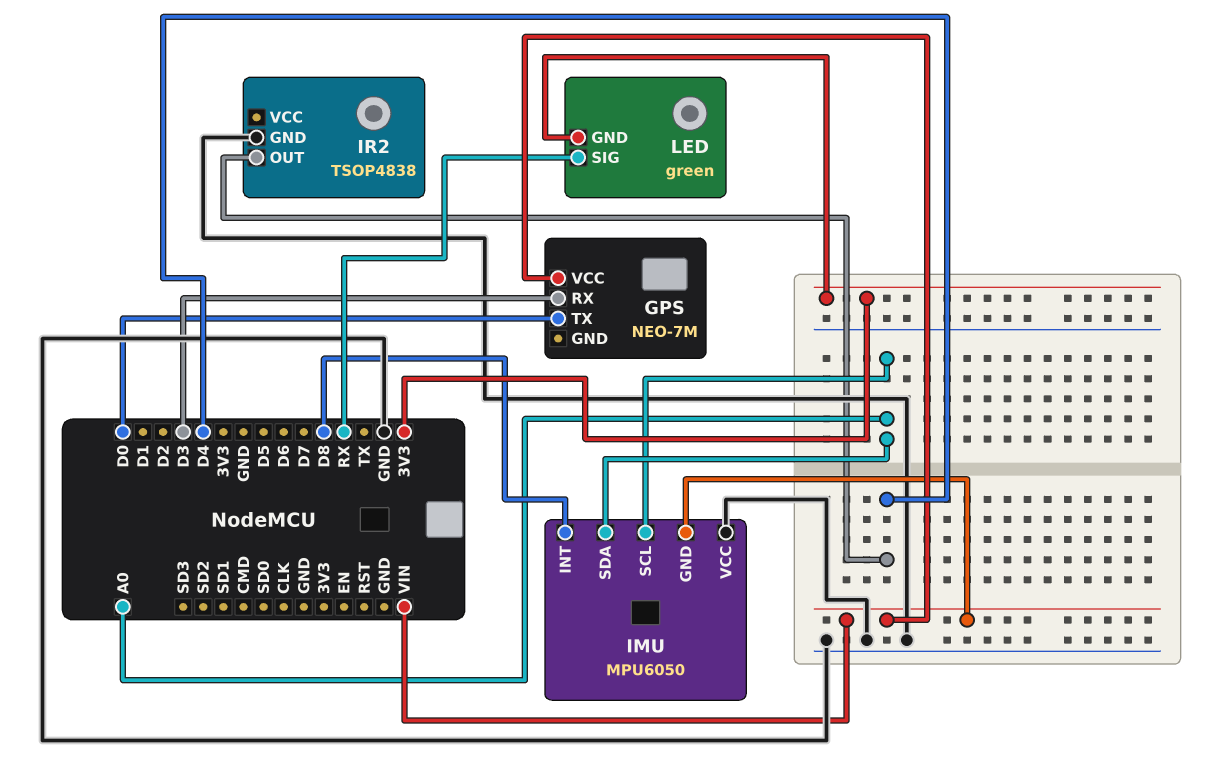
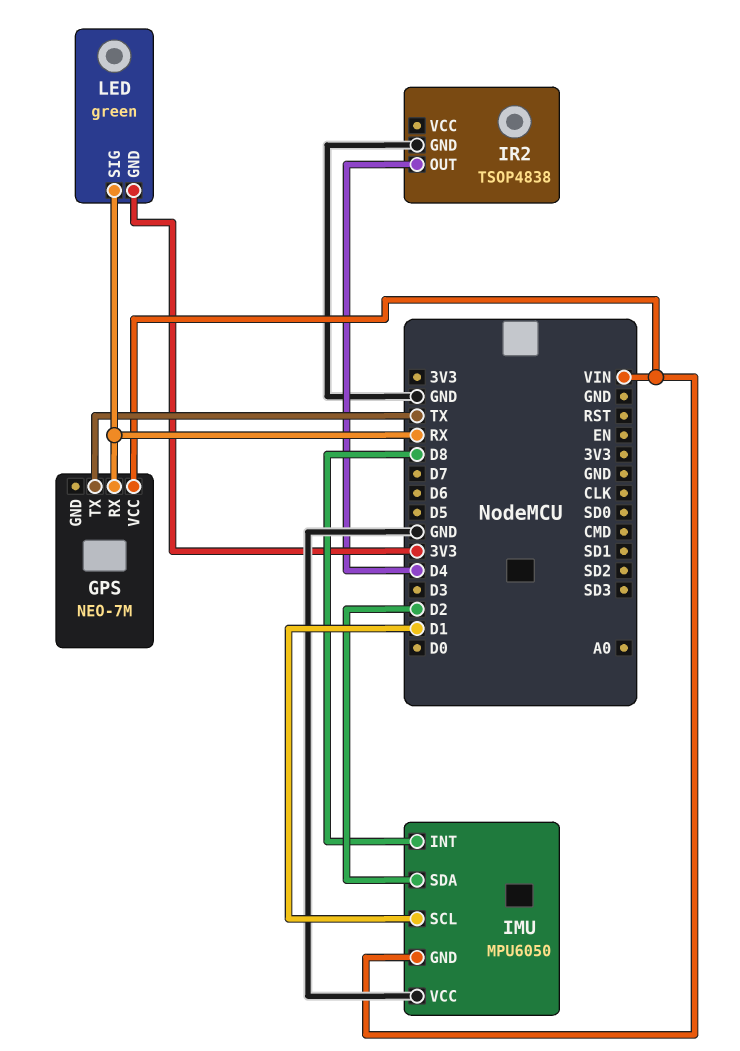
GPS pin RX: D3 -> RX
GPS pin TX: D0 -> TX
IMU pin SCL: A0 -> D1
IMU pin SDA: A0 -> D2

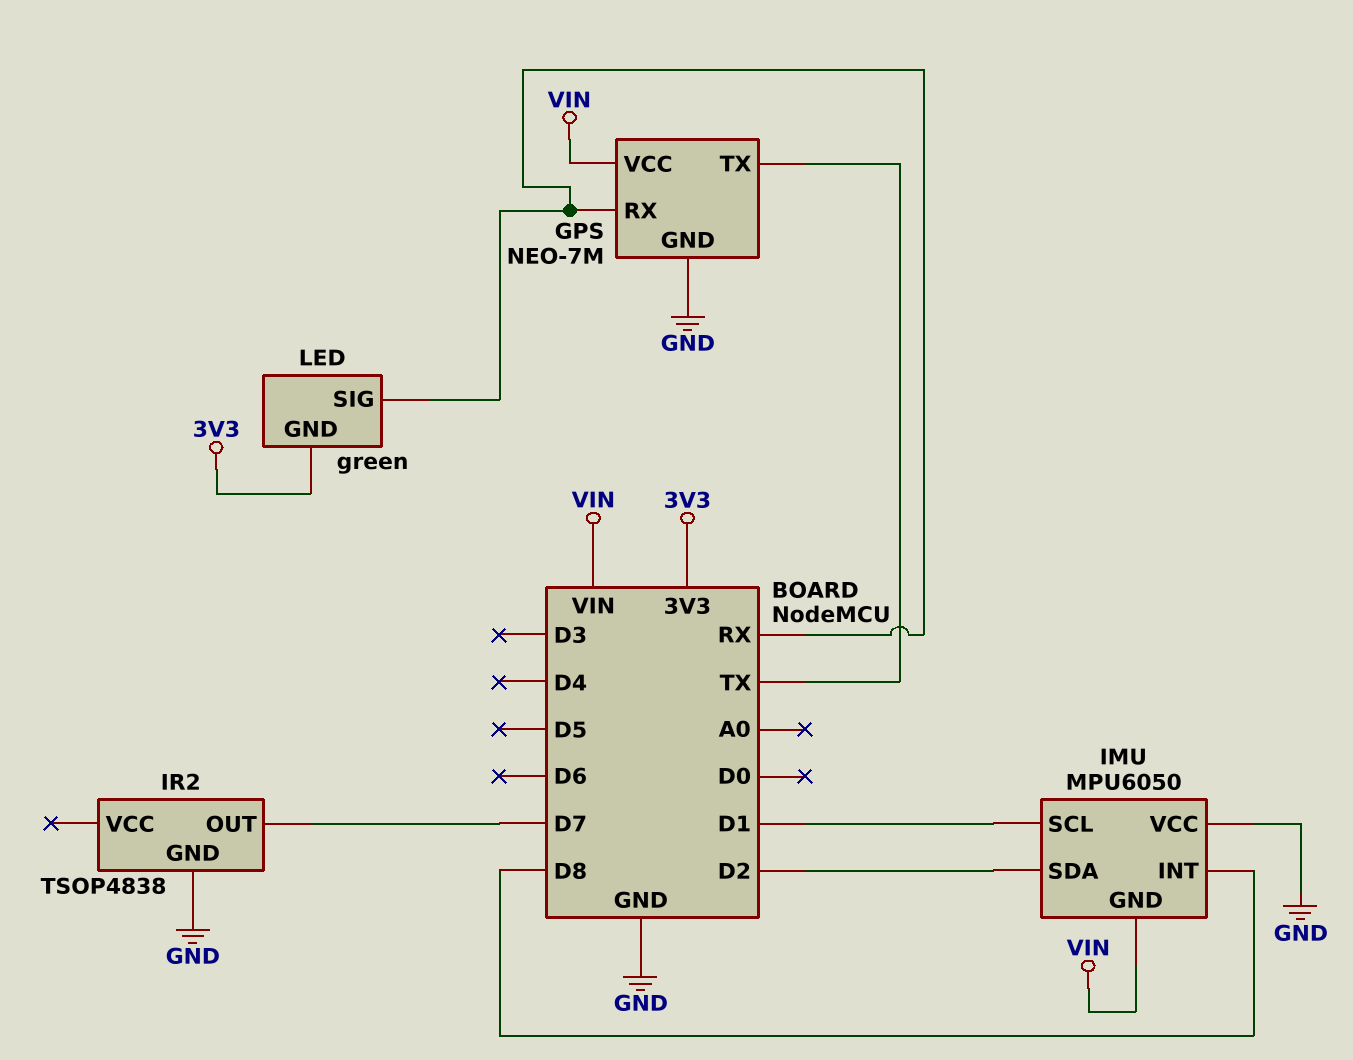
GPS pin GND: none -> GND
IR2 pin OUT: D4 -> D7

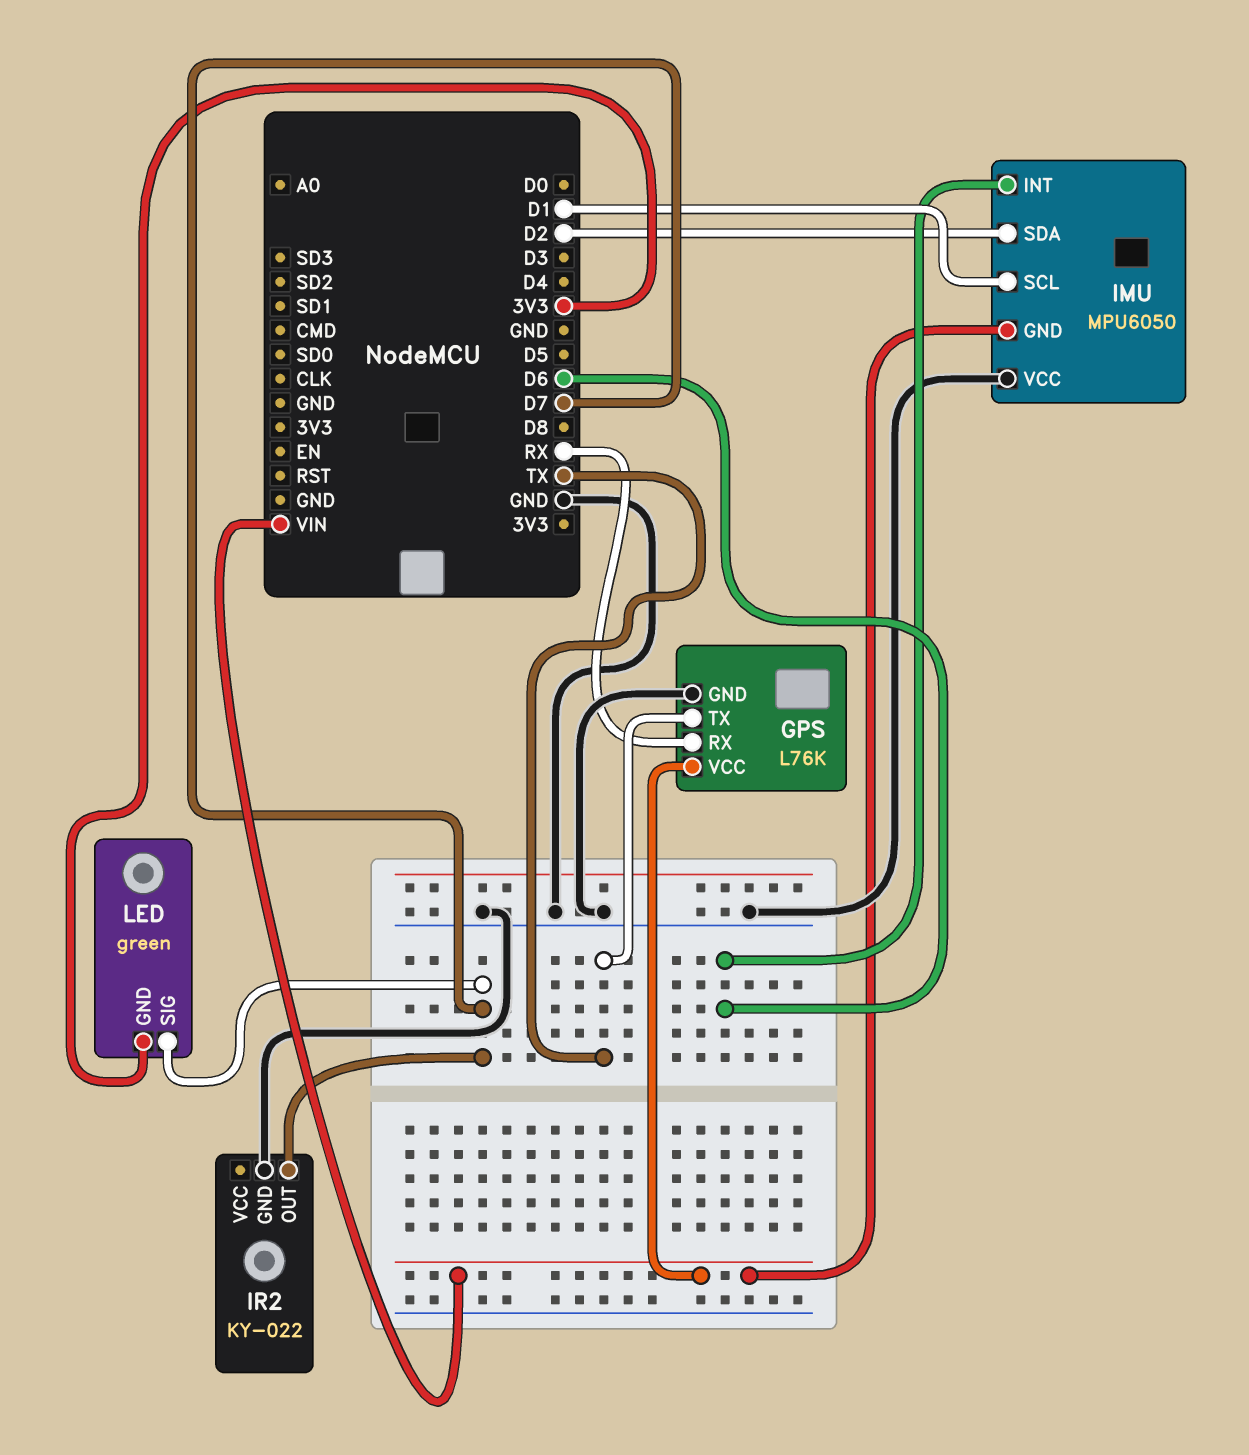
GPS: NEO-7M -> L76K
IMU pin INT: D8 -> D6
IR2: TSOP4838 -> KY-022
LED pin SIG: RX -> D7

